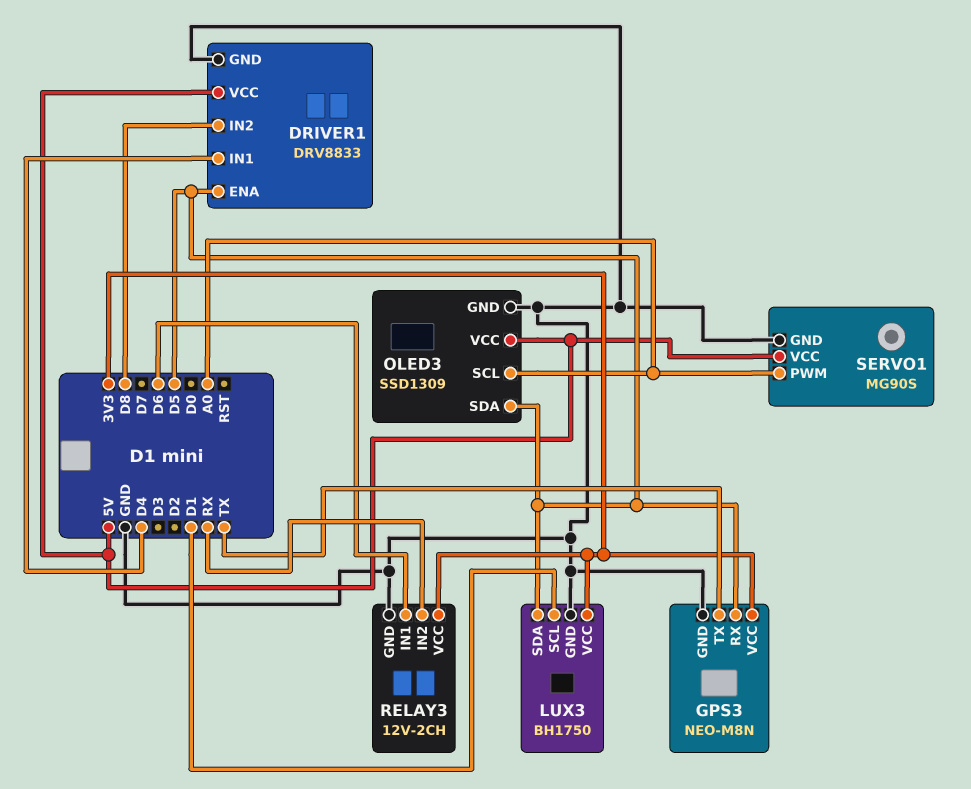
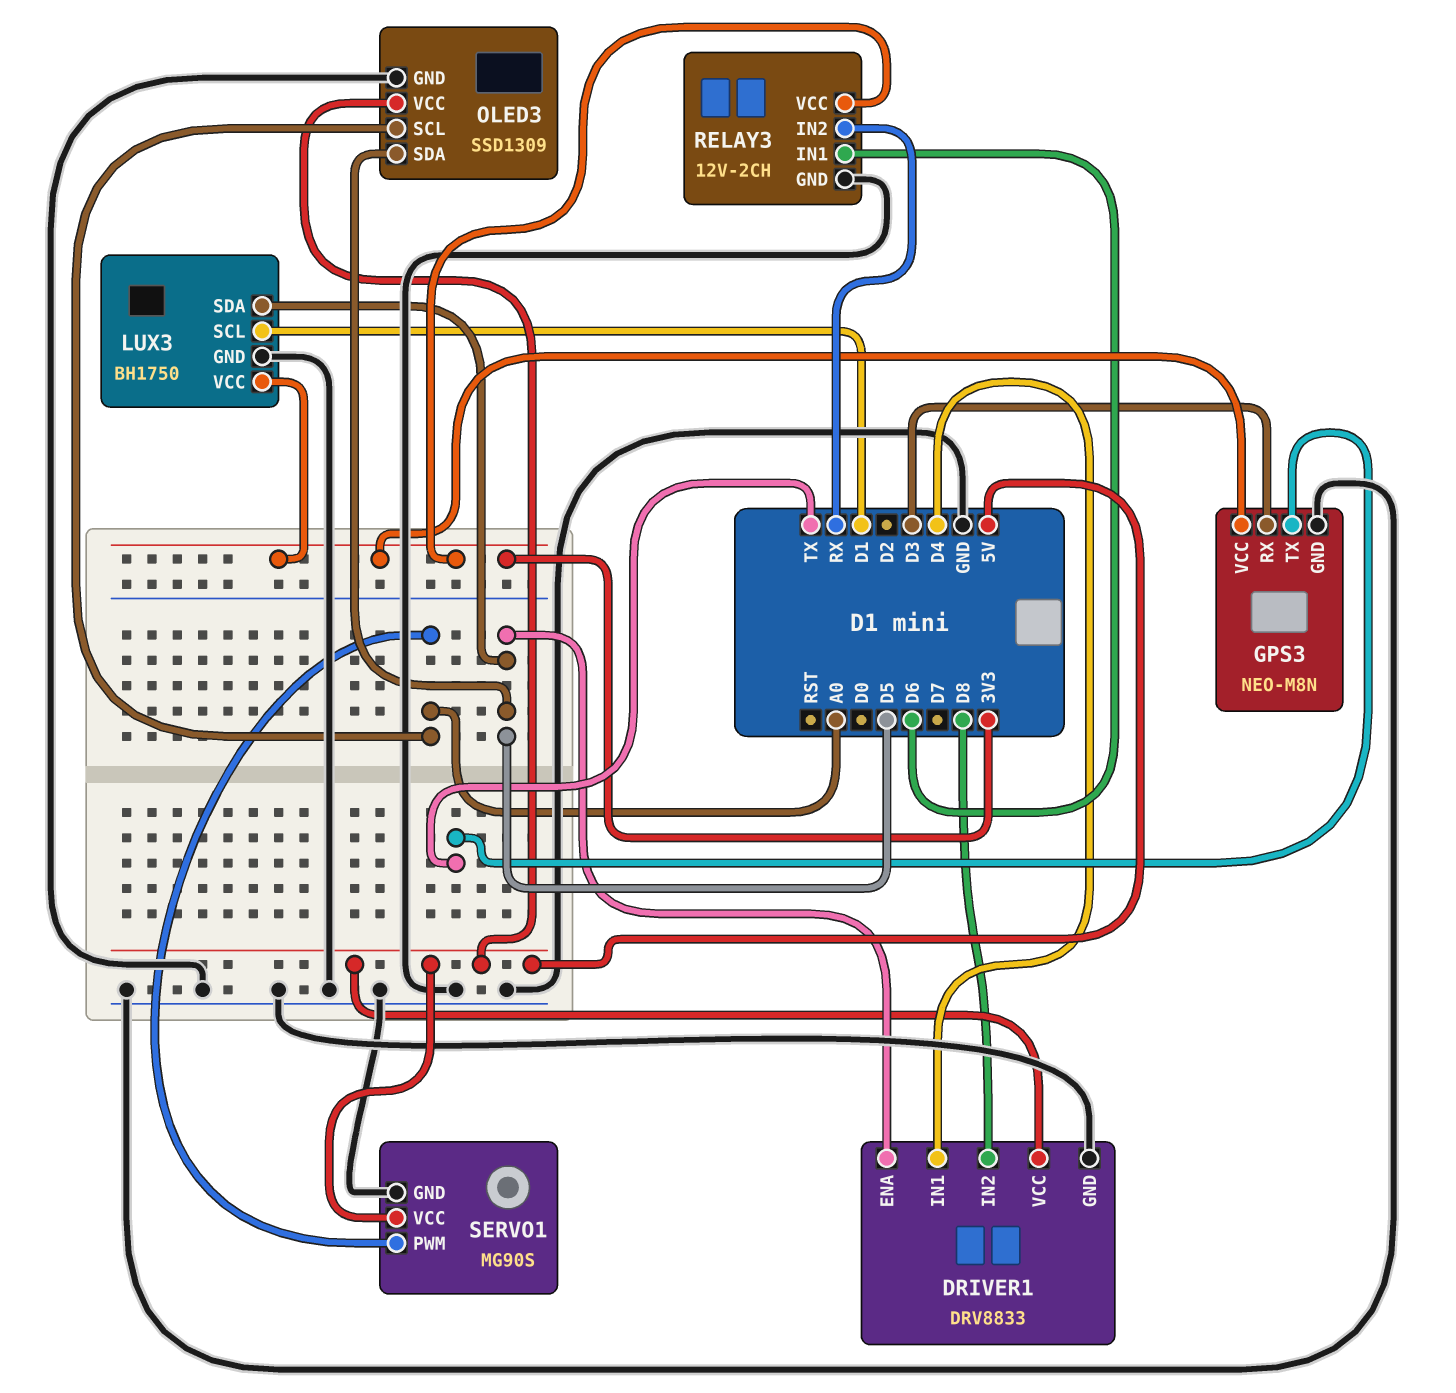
GPS3 pin RX: D5 -> D3

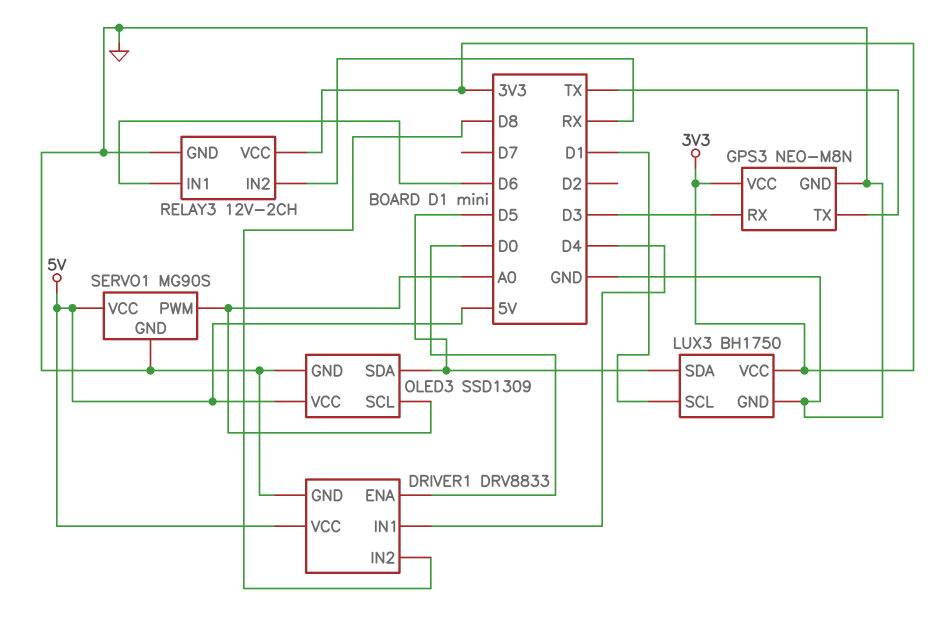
DRIVER1 pin ENA: D5 -> D0

